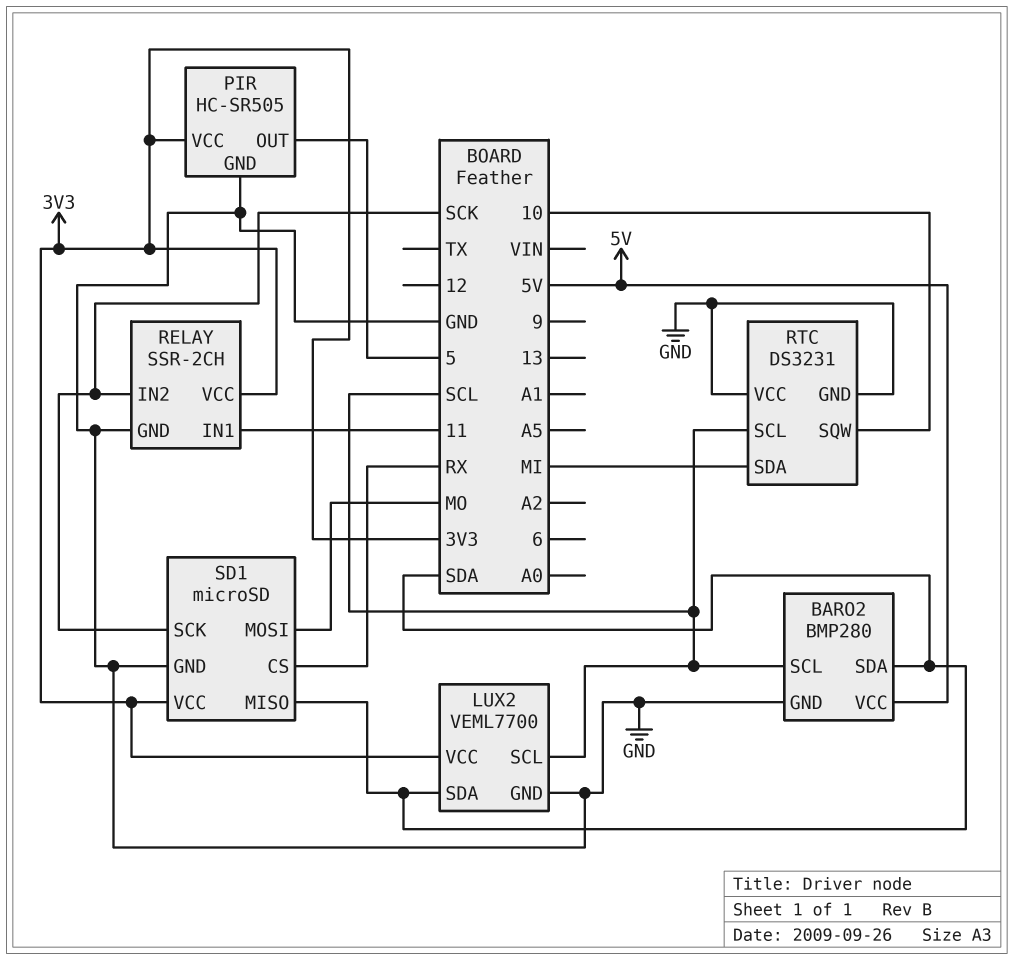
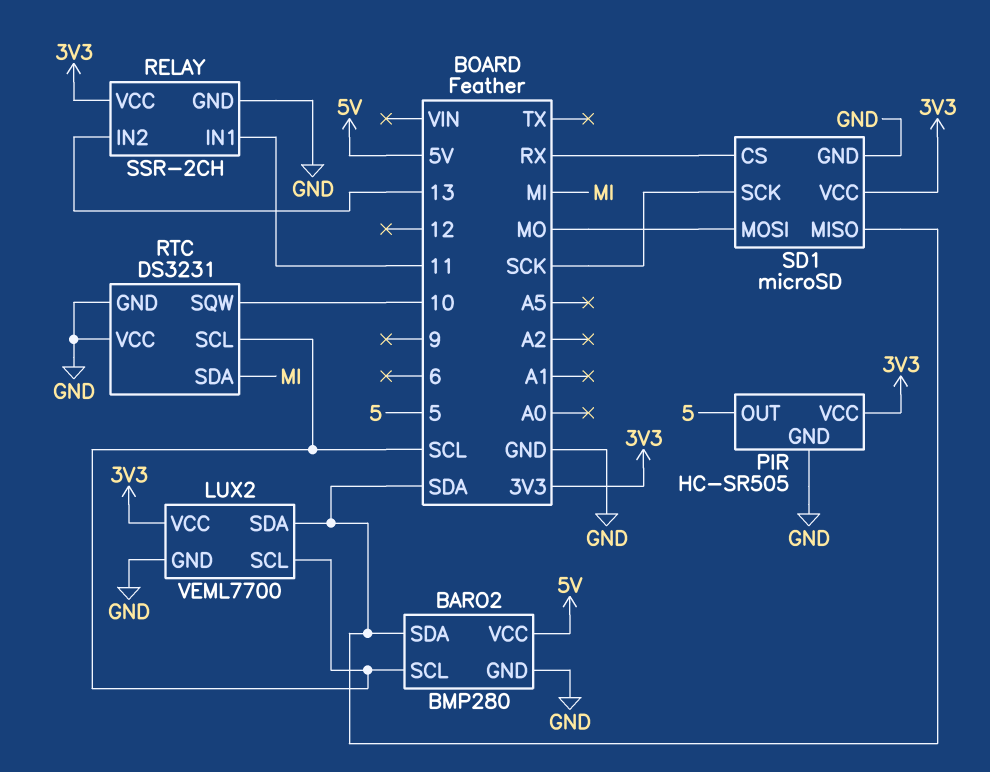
RELAY pin IN2: SCK -> 13

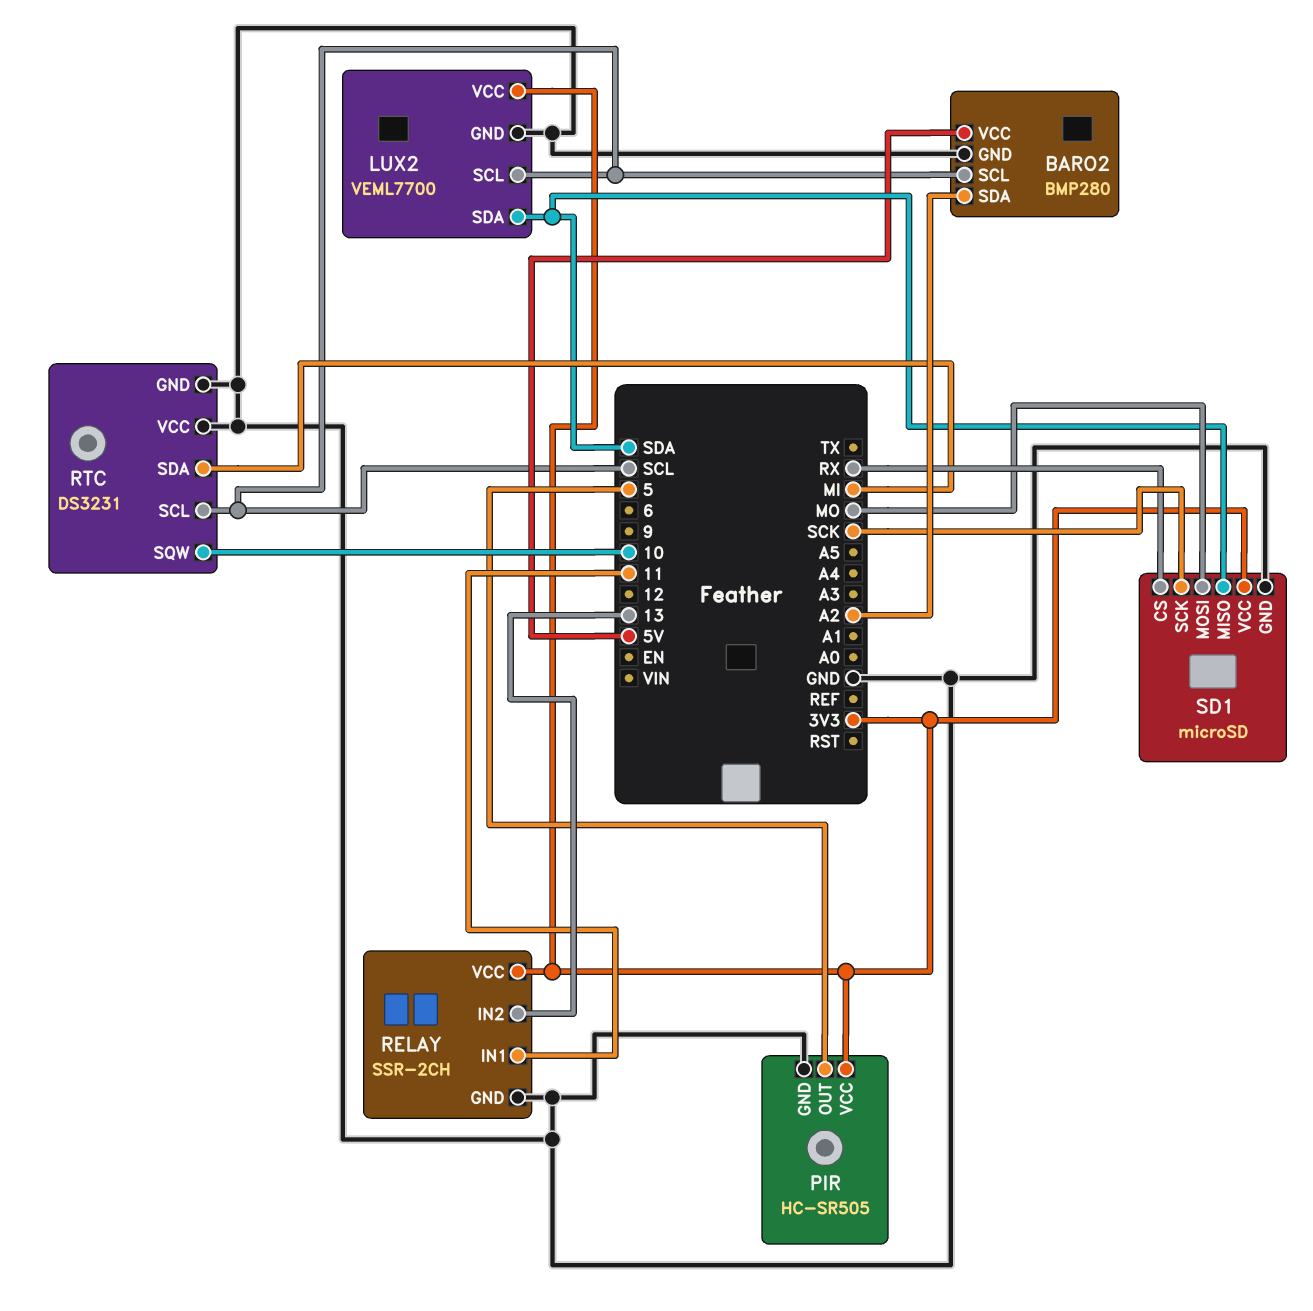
BARO2 pin SDA: SDA -> A2

